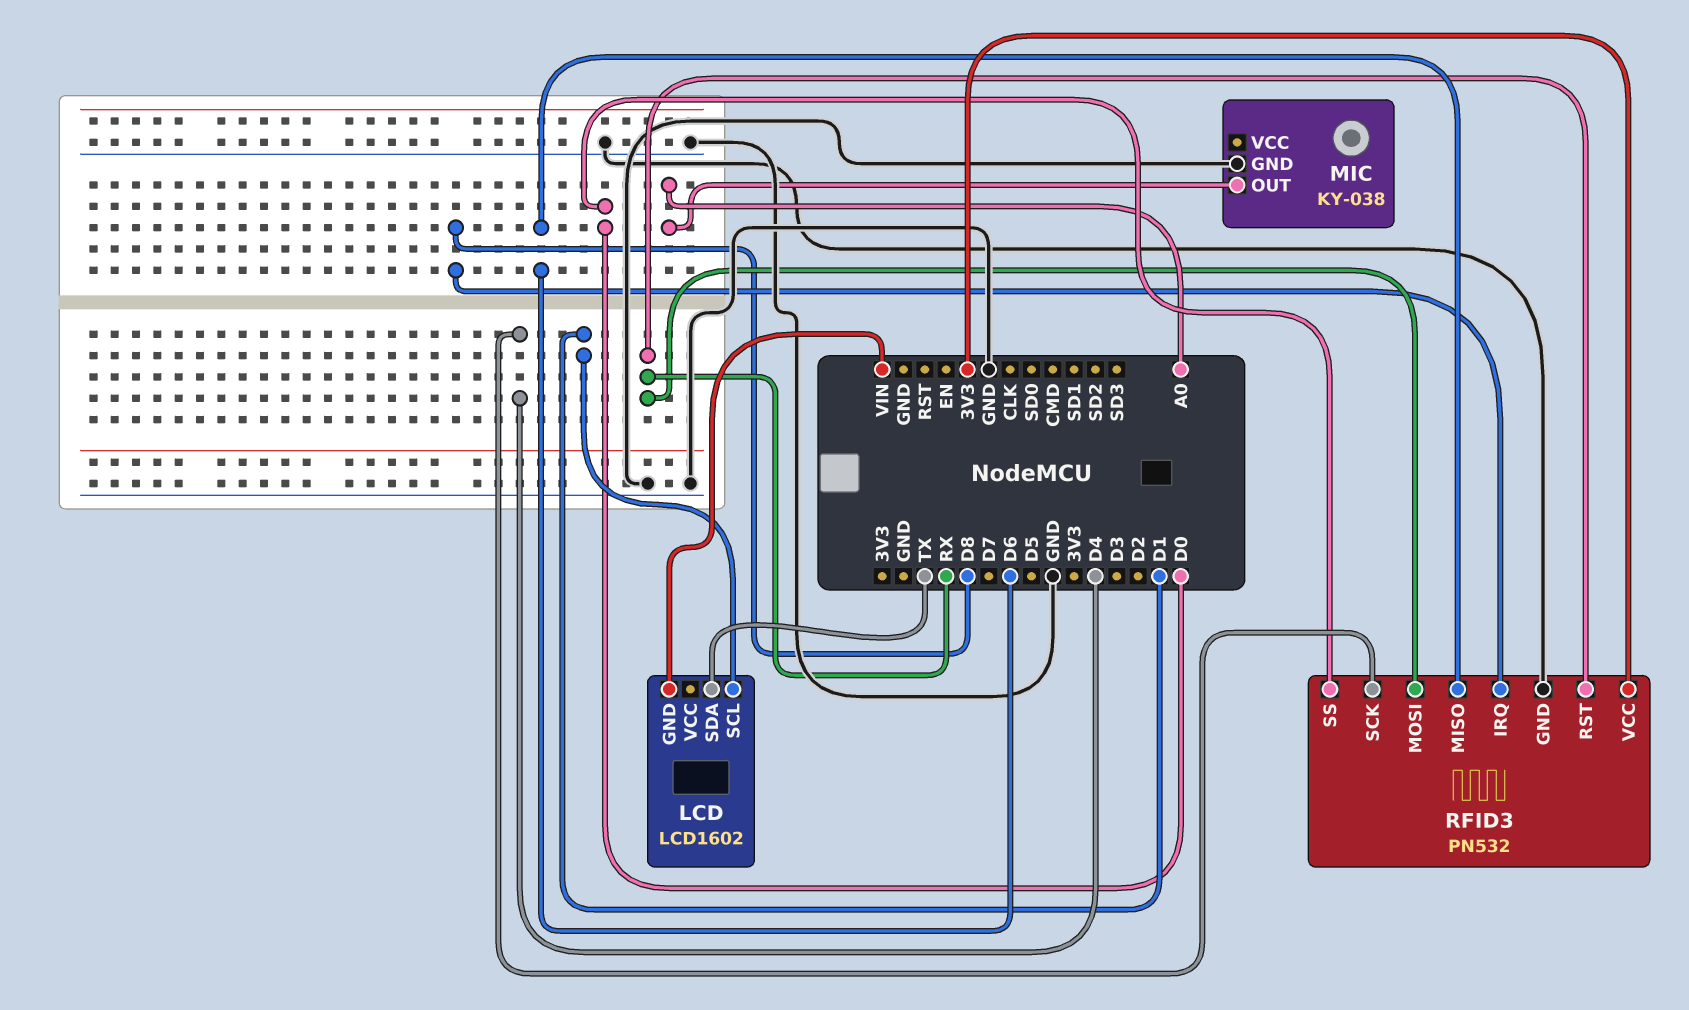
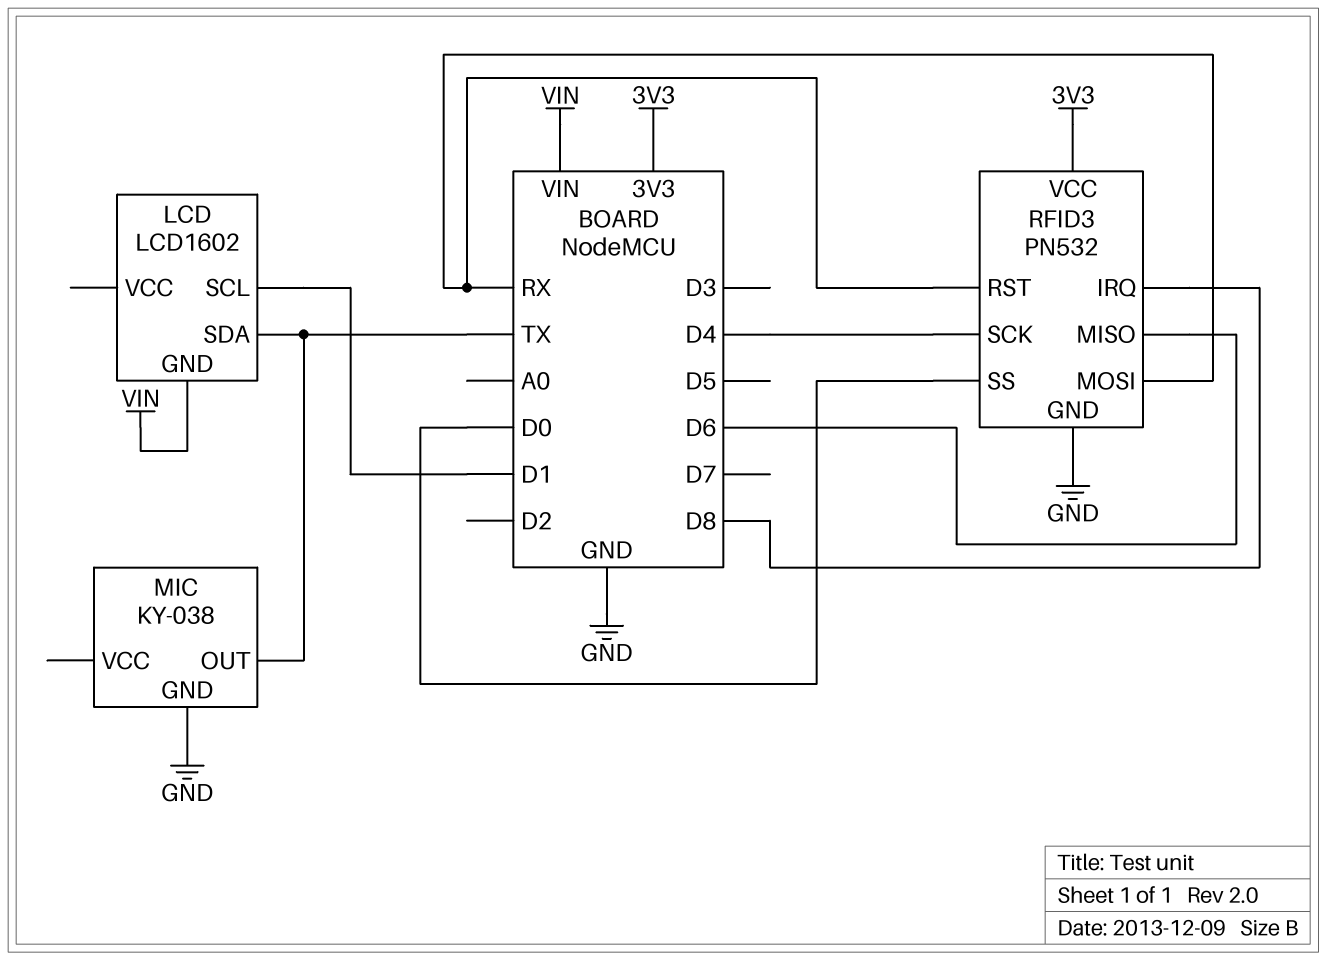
MIC pin OUT: A0 -> TX

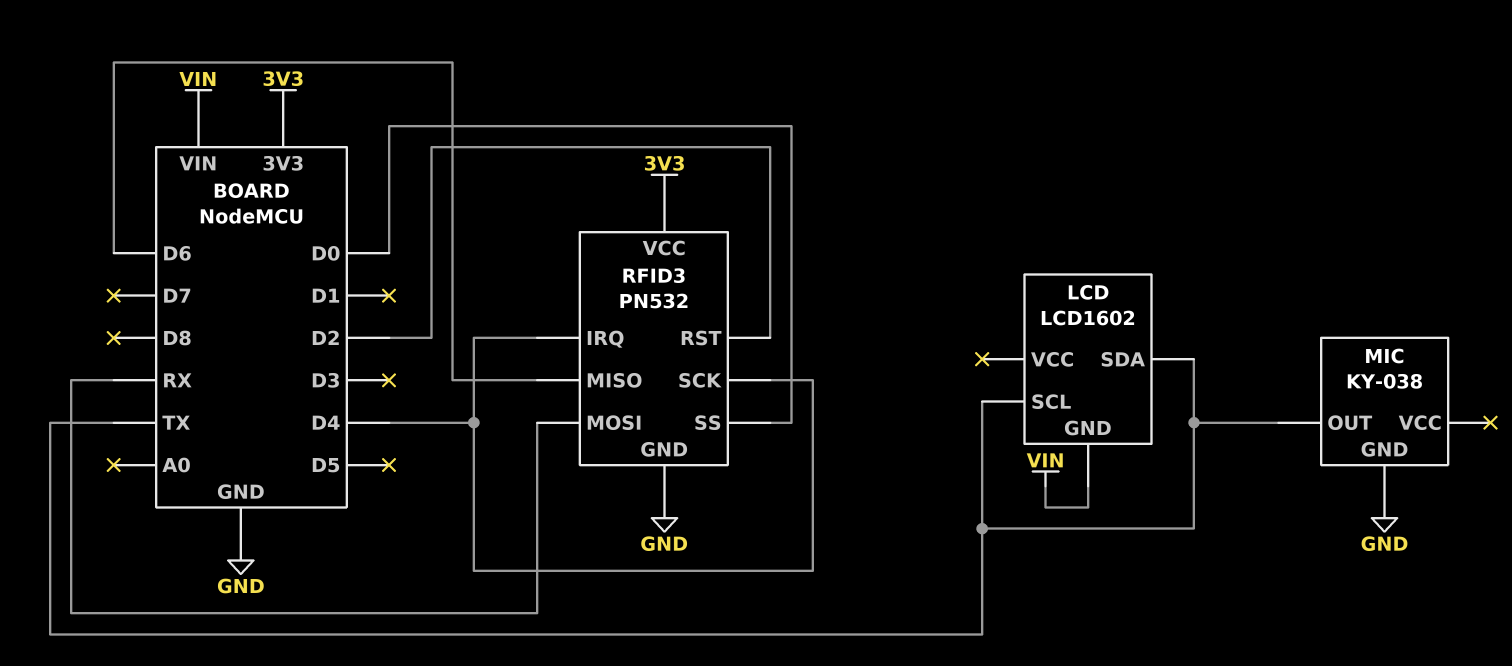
LCD pin SCL: D1 -> TX
RFID3 pin IRQ: D8 -> D4
RFID3 pin RST: RX -> D2

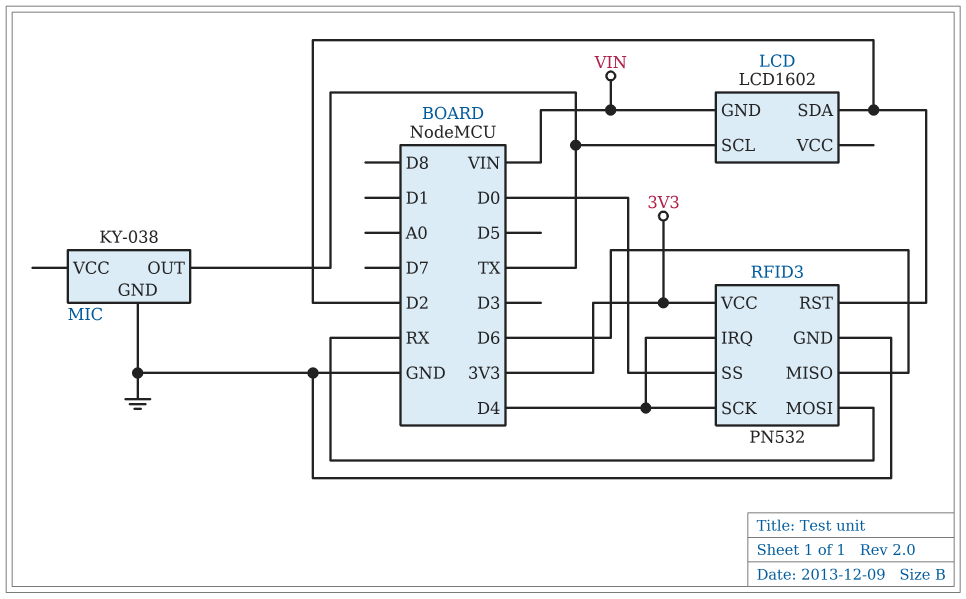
LCD pin SDA: TX -> D2

